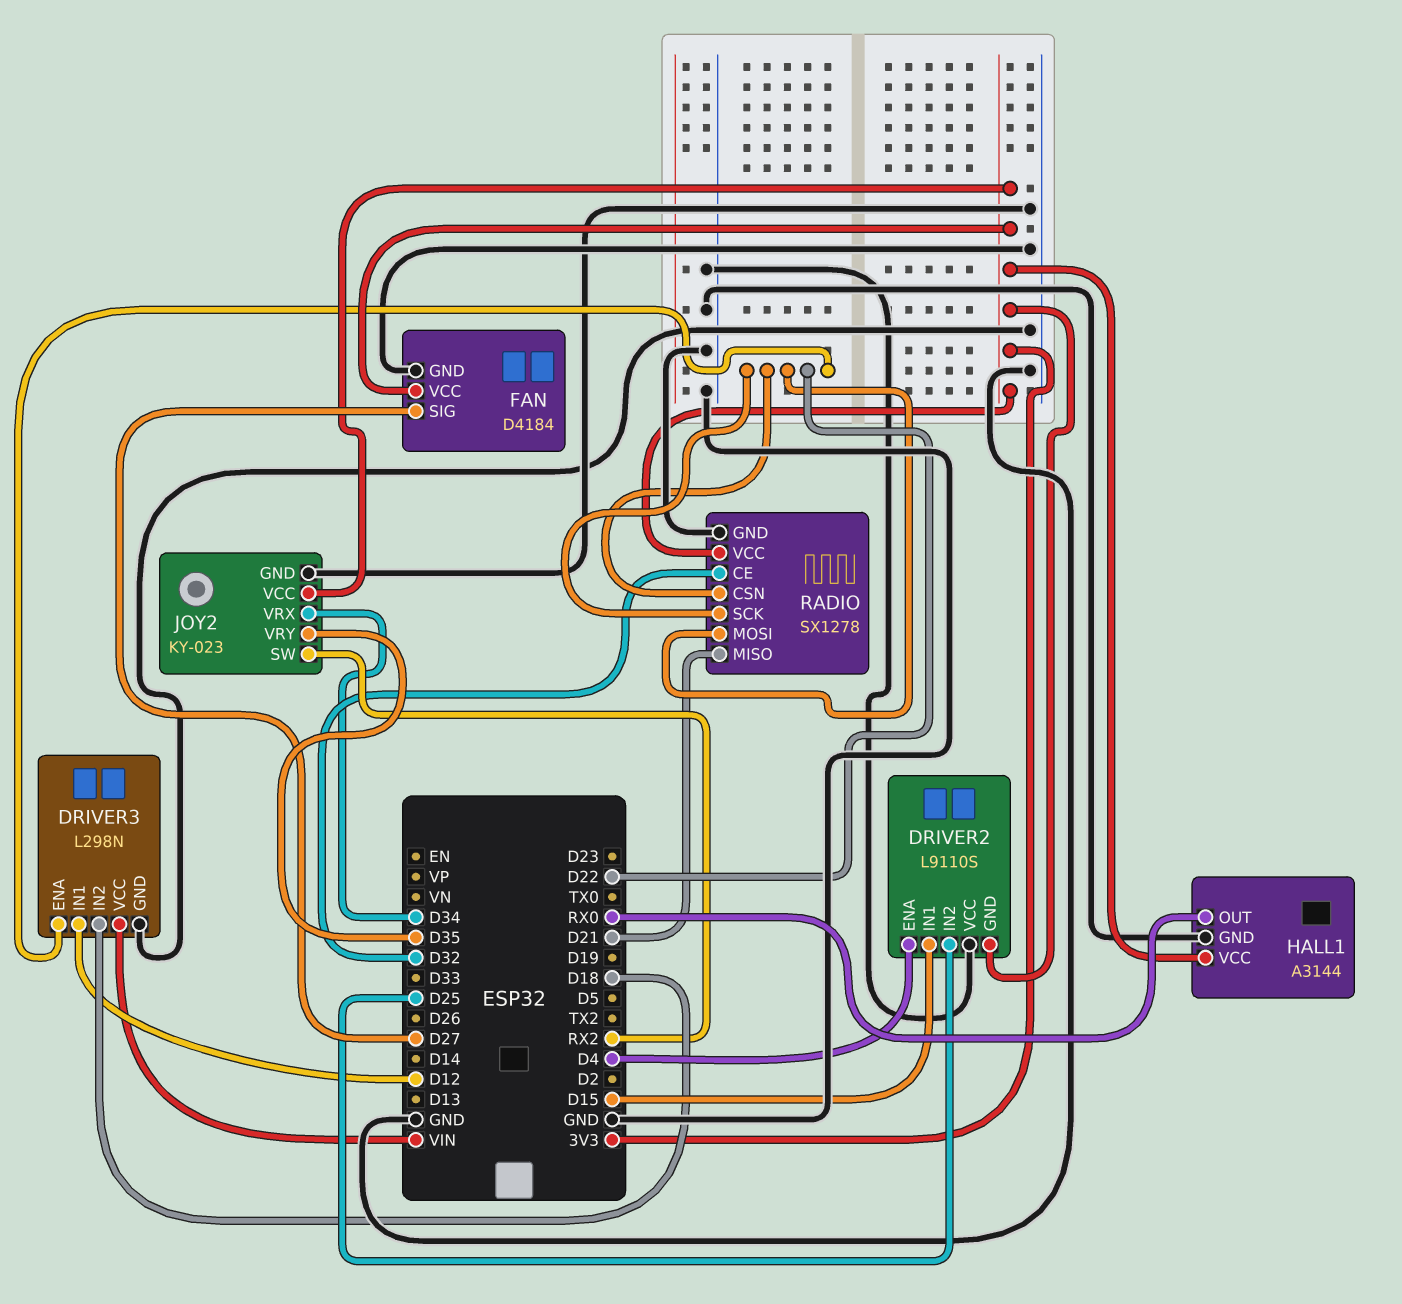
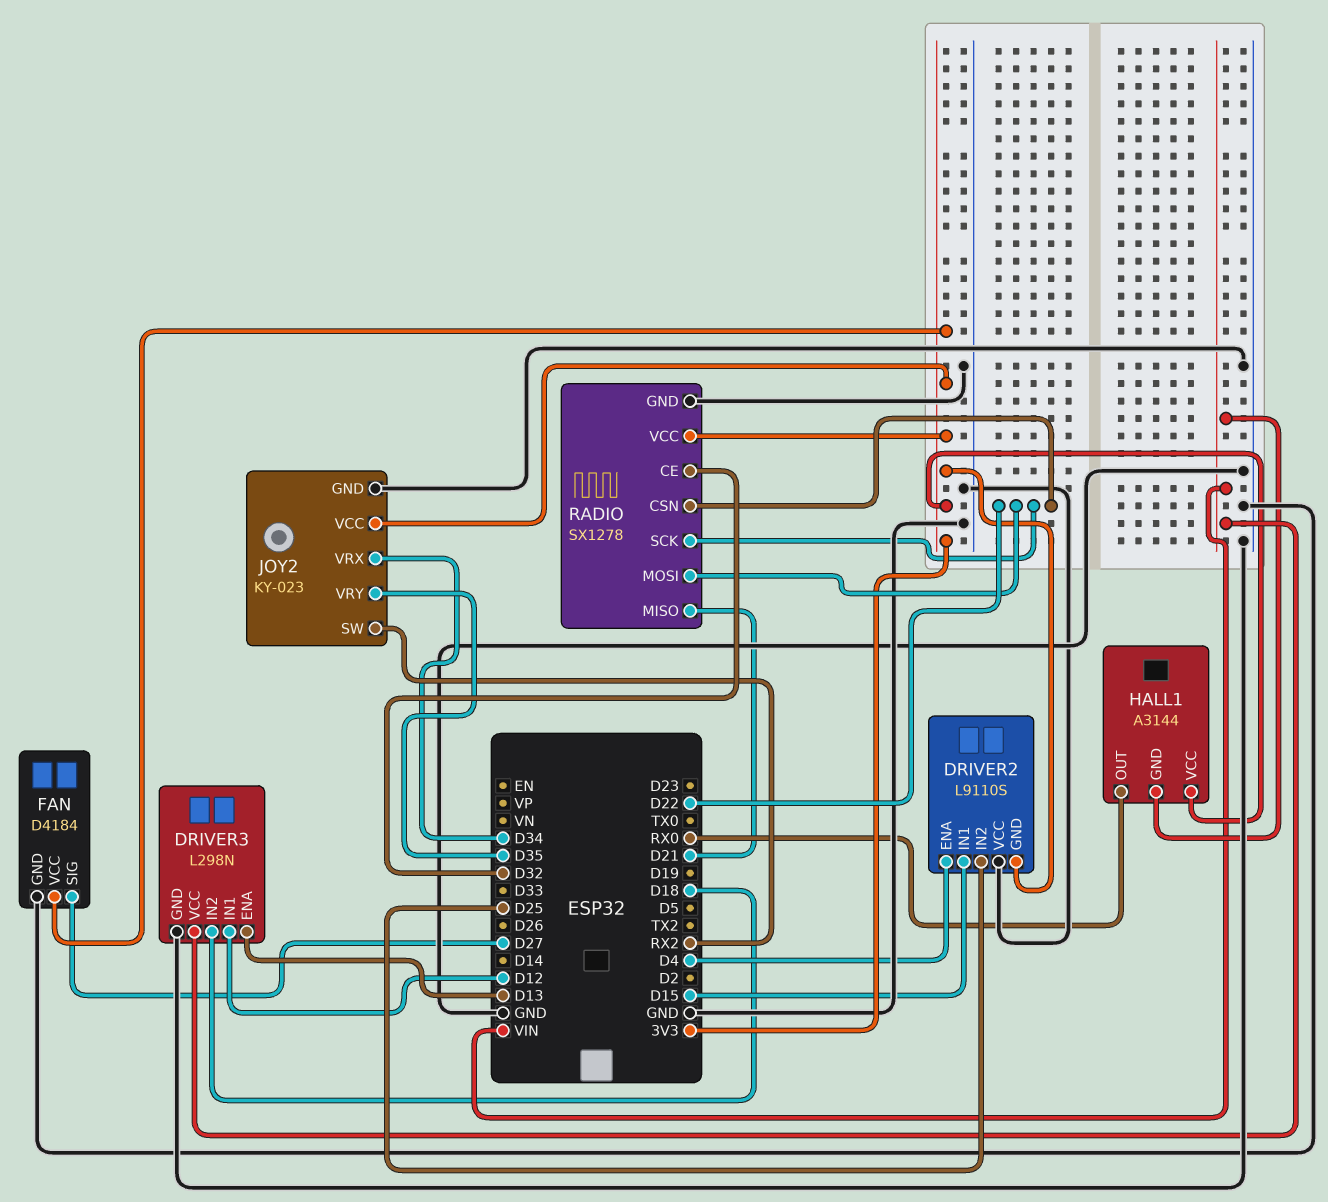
DRIVER3 pin ENA: D22 -> D13
HALL1 pin GND: GND -> VIN

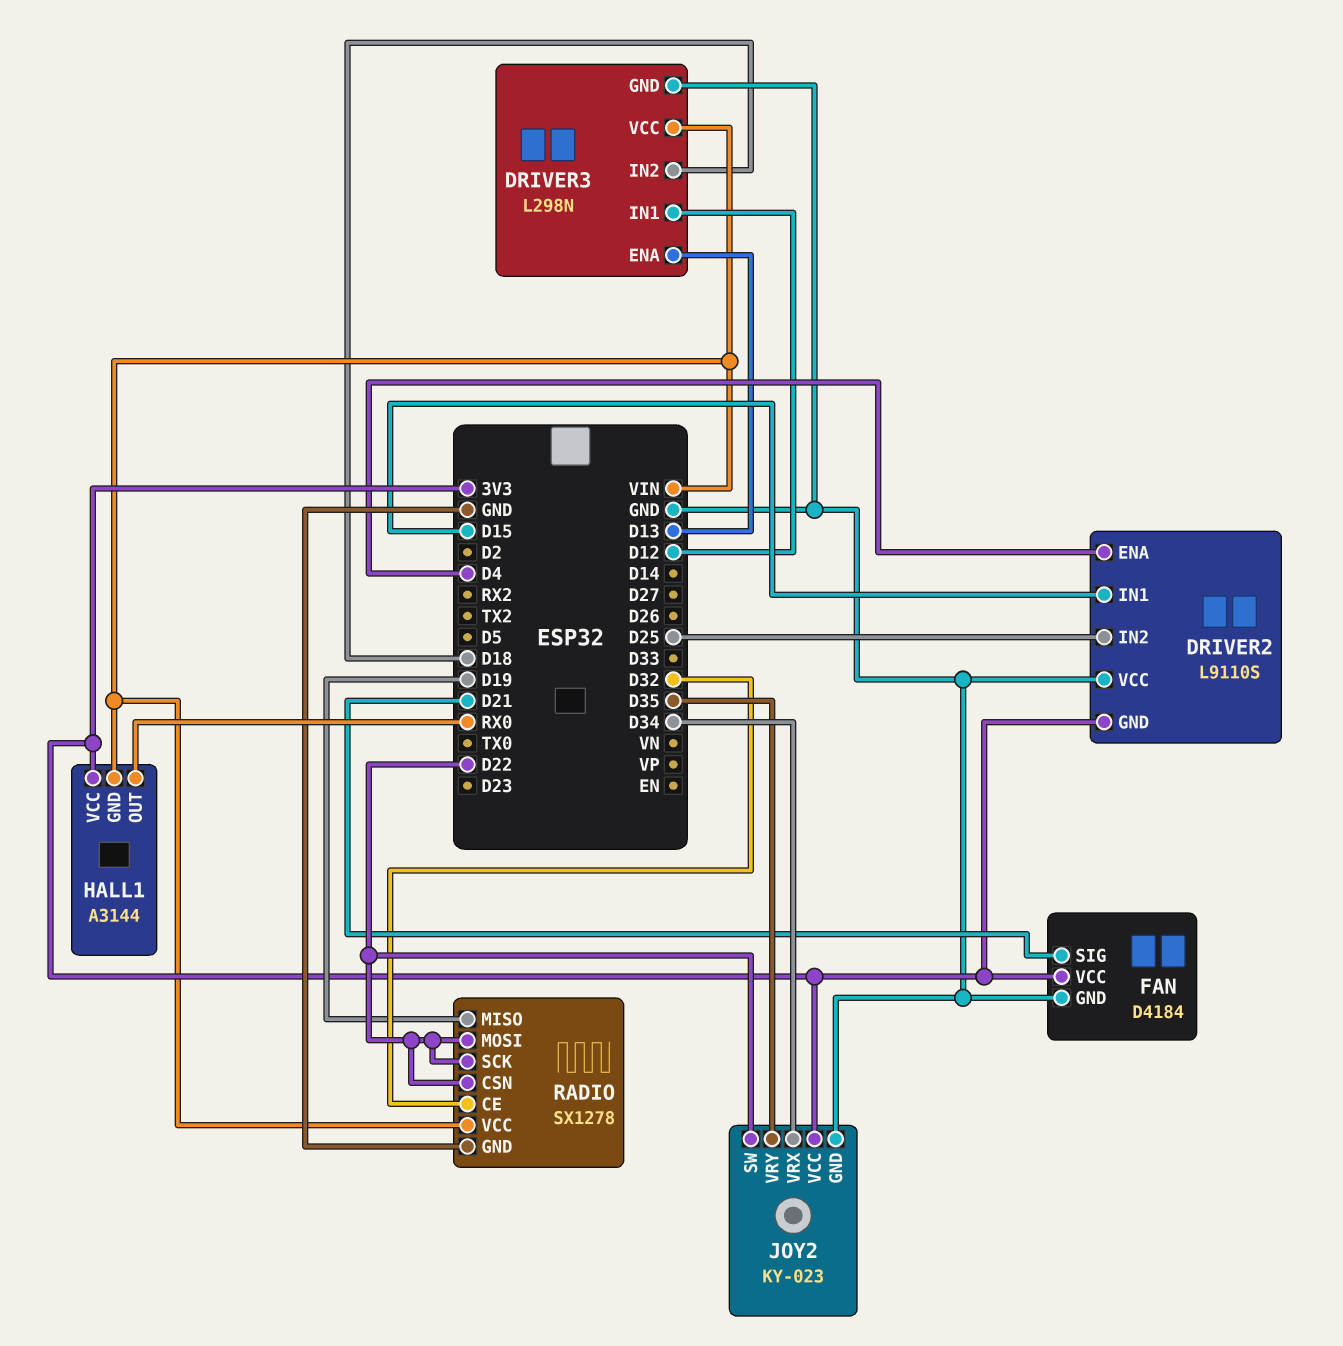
FAN pin SIG: D27 -> D21
JOY2 pin SW: RX2 -> D22
RADIO pin MISO: D21 -> D19
RADIO pin VCC: 3V3 -> VIN

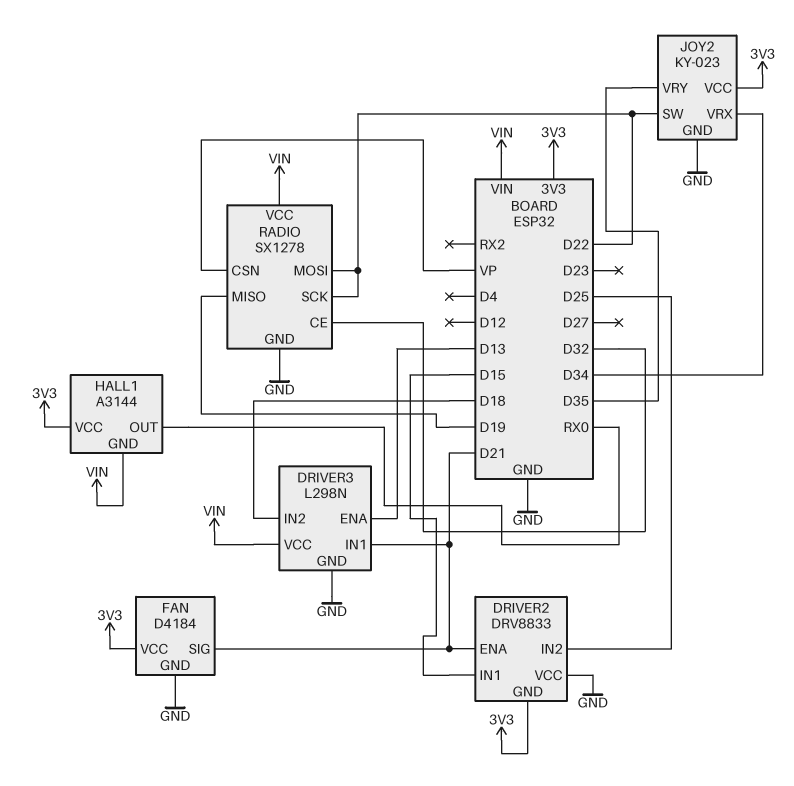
DRIVER2: L9110S -> DRV8833
DRIVER2 pin ENA: D4 -> D21
DRIVER3 pin IN1: D12 -> D21
RADIO pin CSN: D22 -> VP

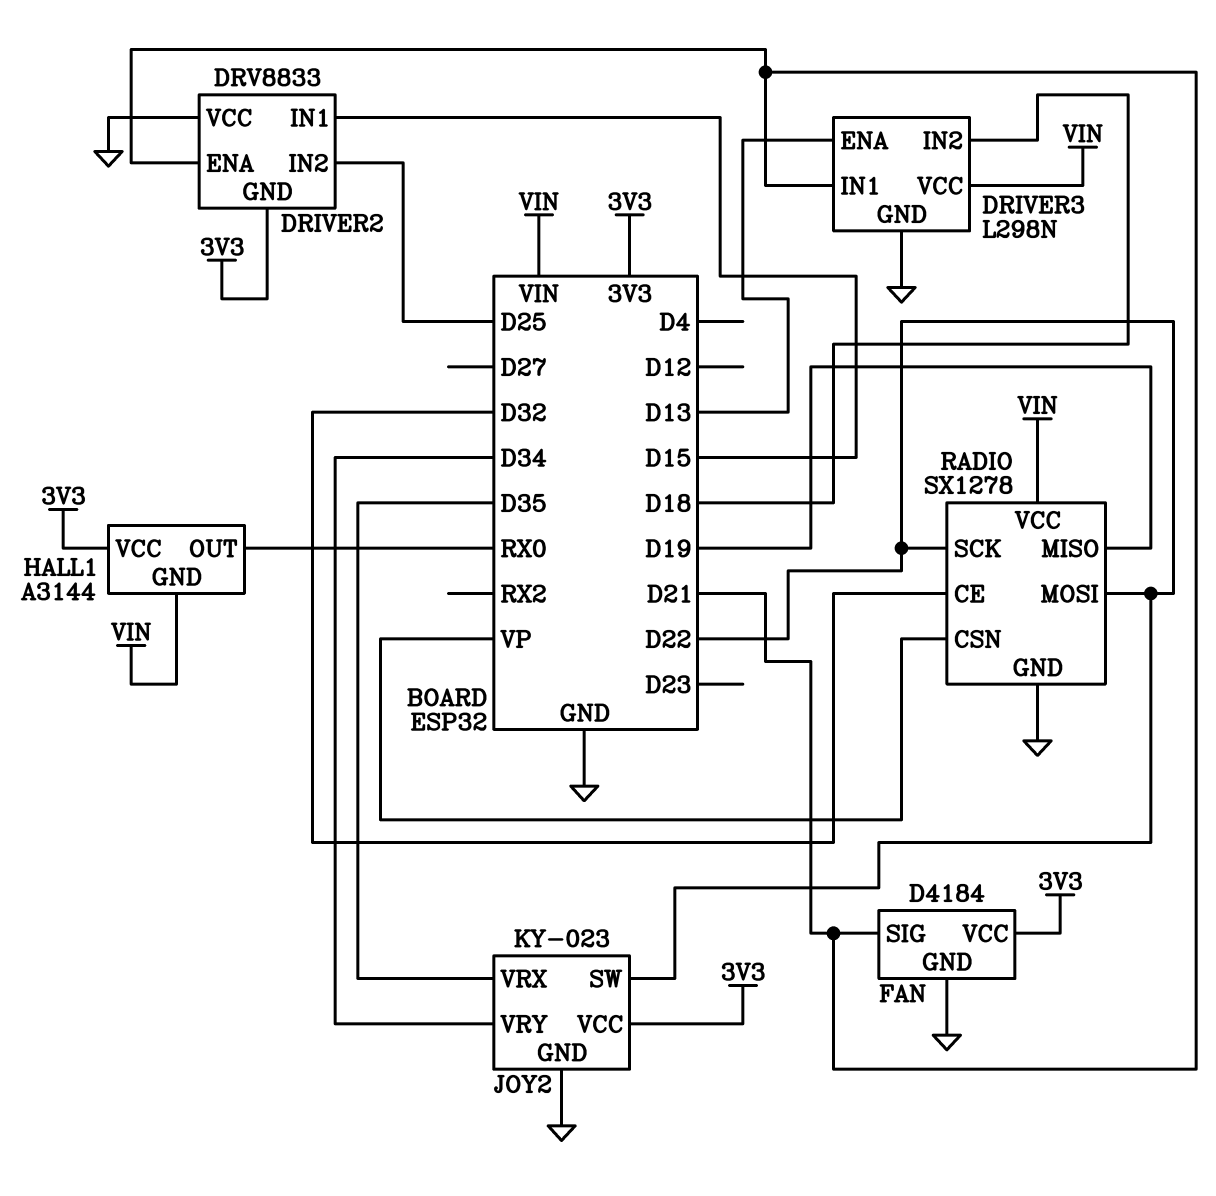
JOY2 pin VRX: D34 -> D35
JOY2 pin VRY: D35 -> D34

